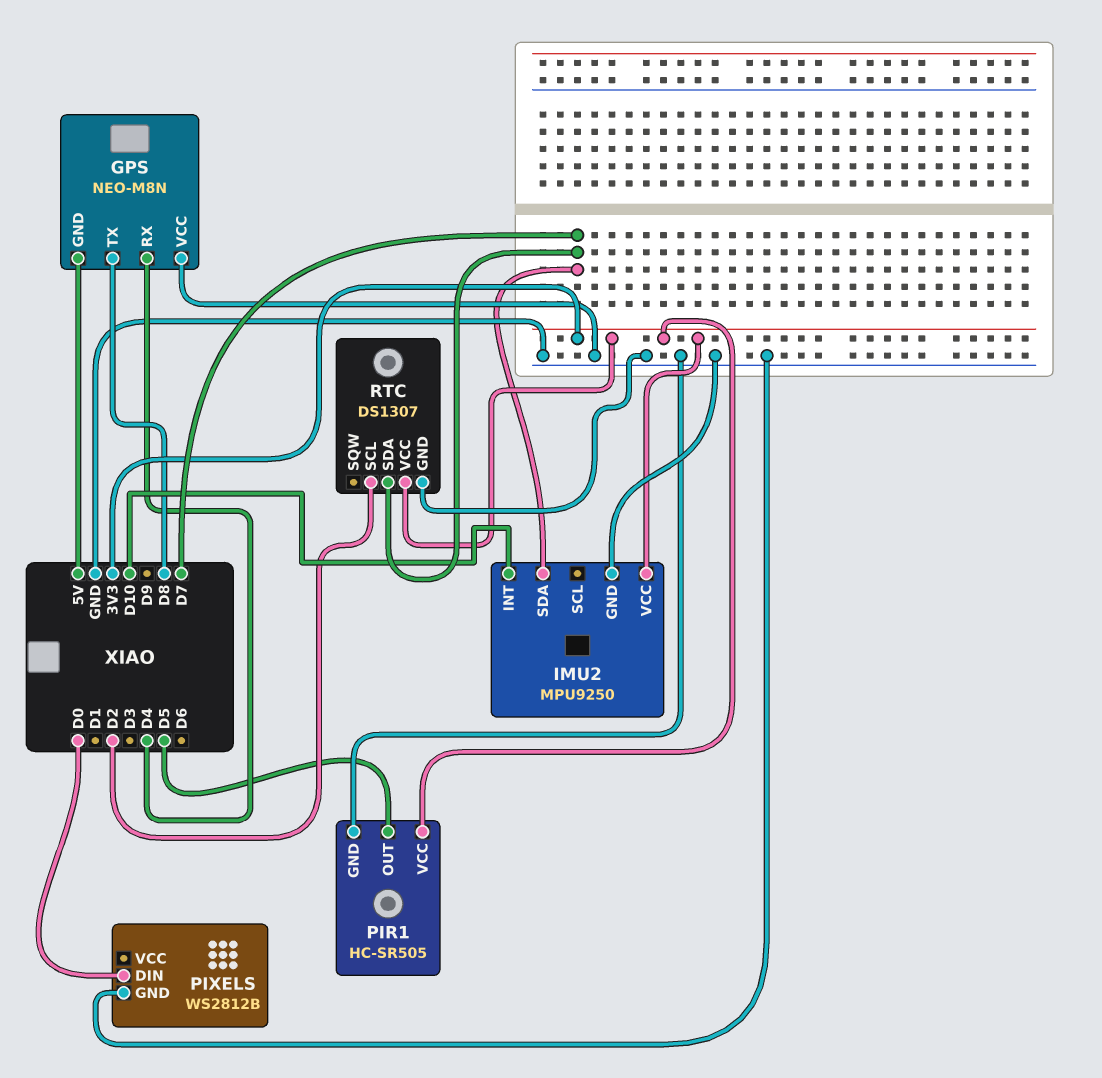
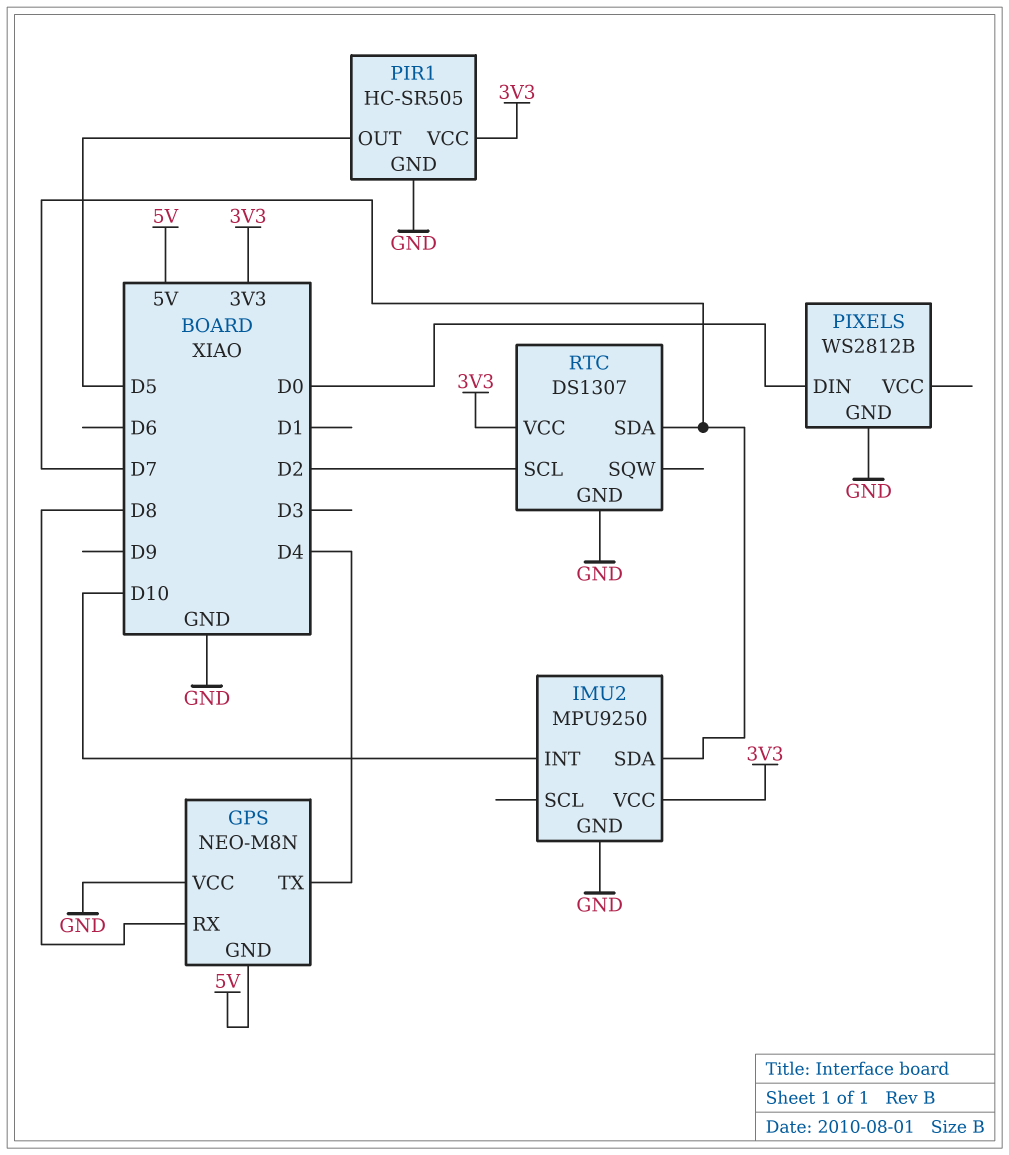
GPS pin RX: D4 -> D8
GPS pin TX: D8 -> D4

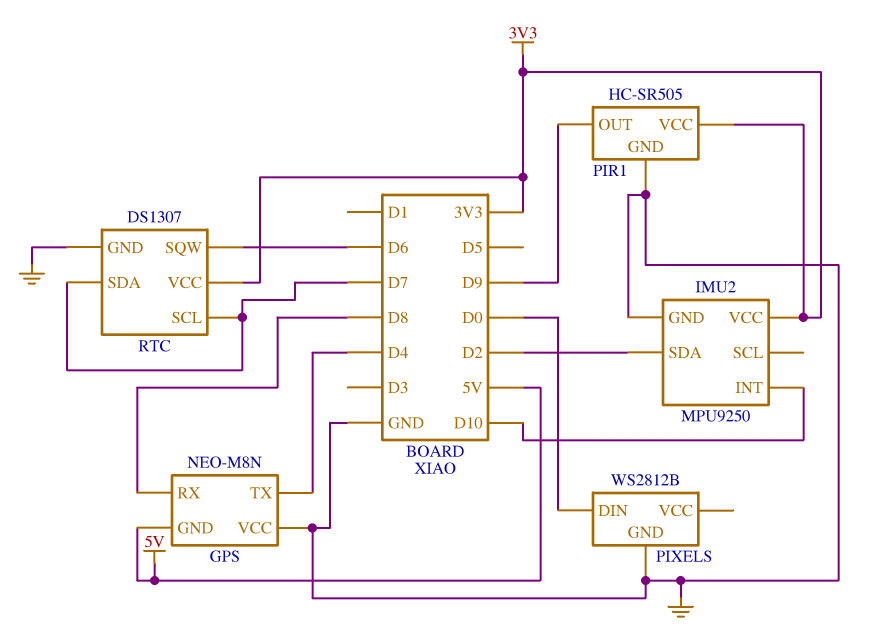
IMU2 pin SDA: D7 -> D2
PIR1 pin OUT: D5 -> D9
RTC pin SCL: D2 -> D7
RTC pin SQW: none -> D6

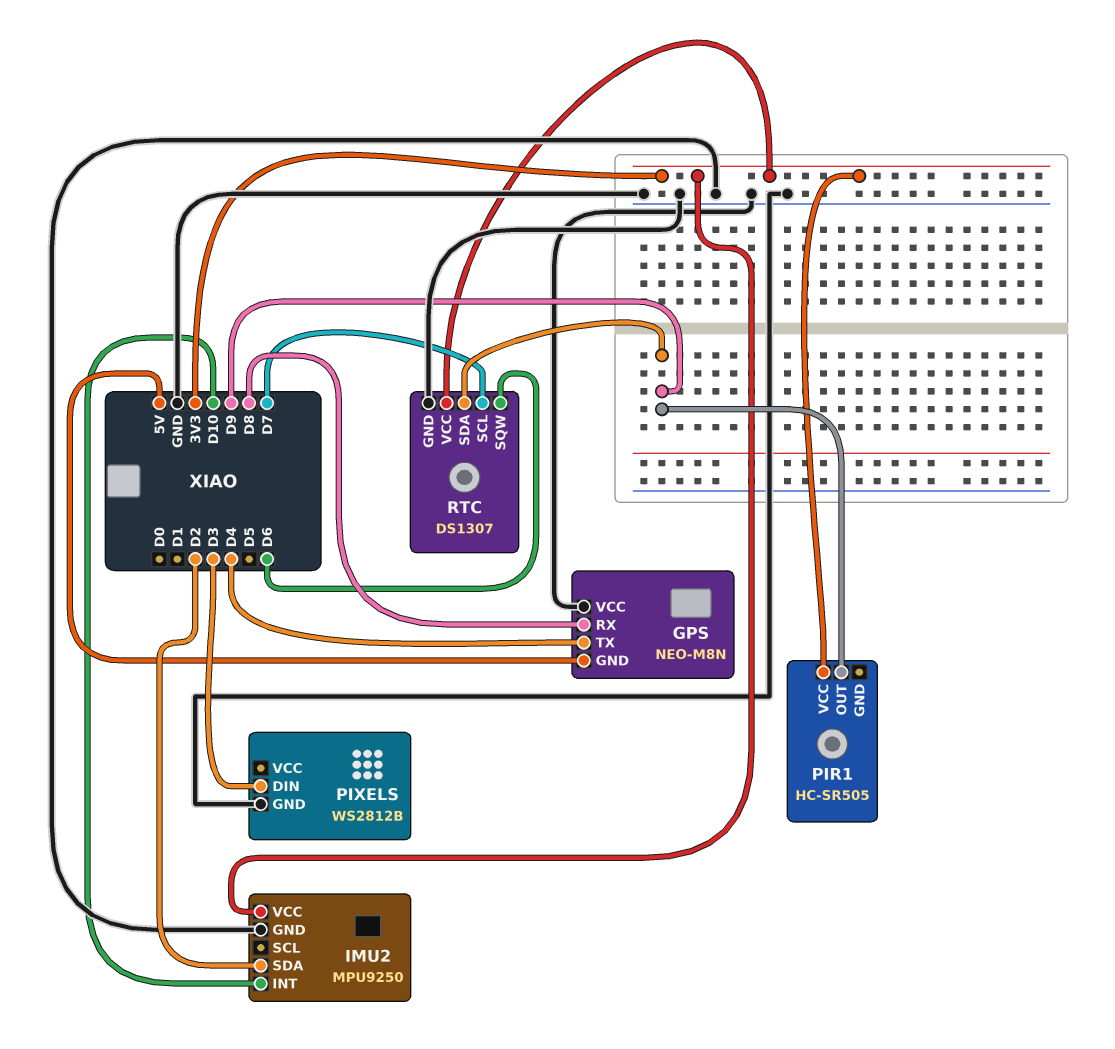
PIR1 pin GND: GND -> none
PIXELS pin DIN: D0 -> D3
RTC pin SDA: D7 -> D9

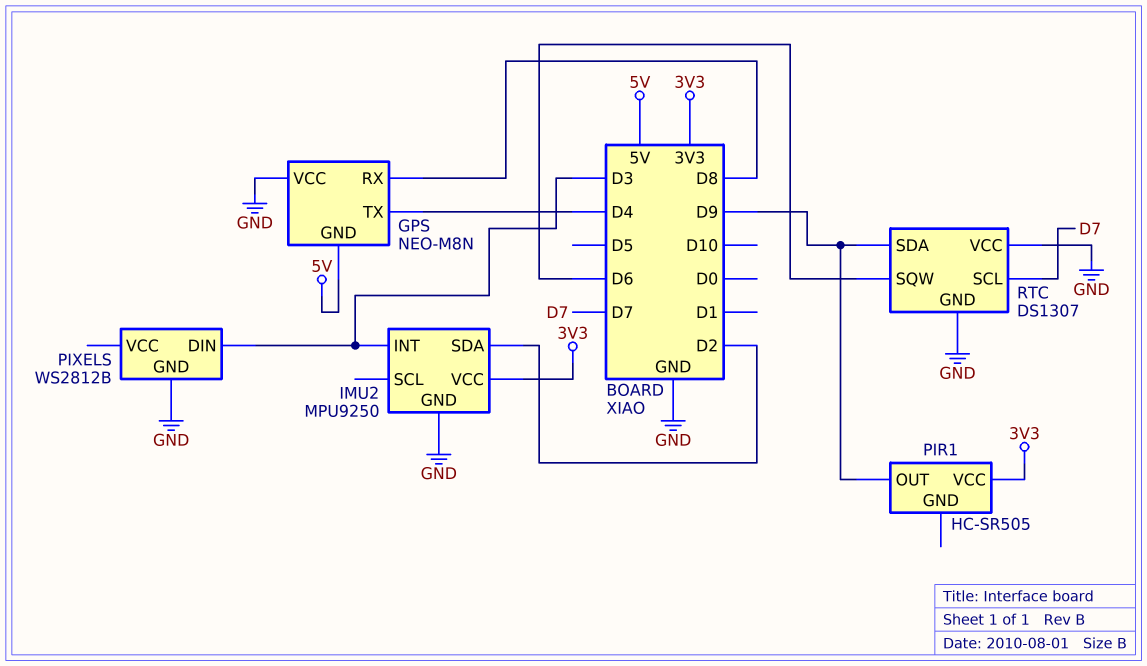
IMU2 pin INT: D10 -> D3
RTC pin VCC: 3V3 -> GND

